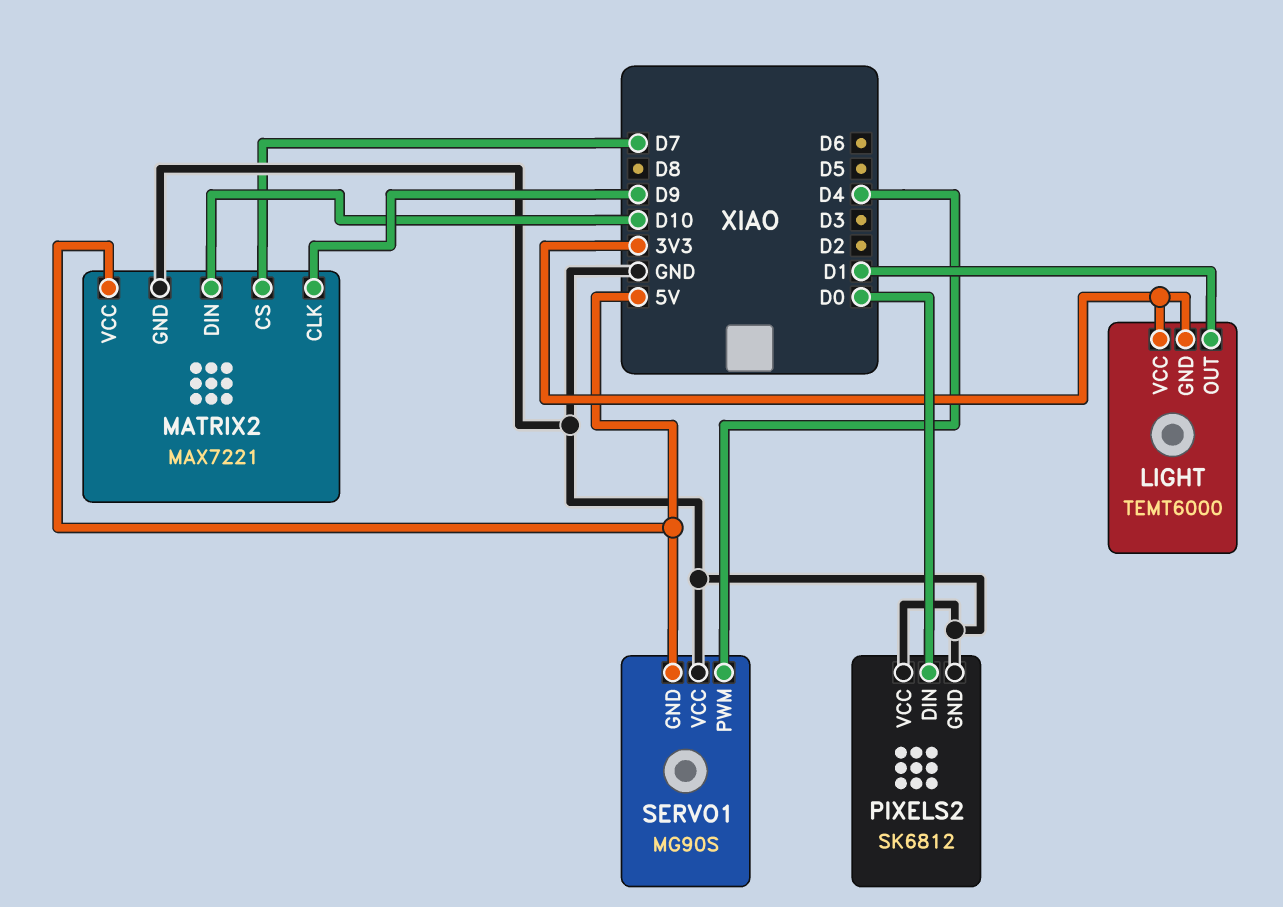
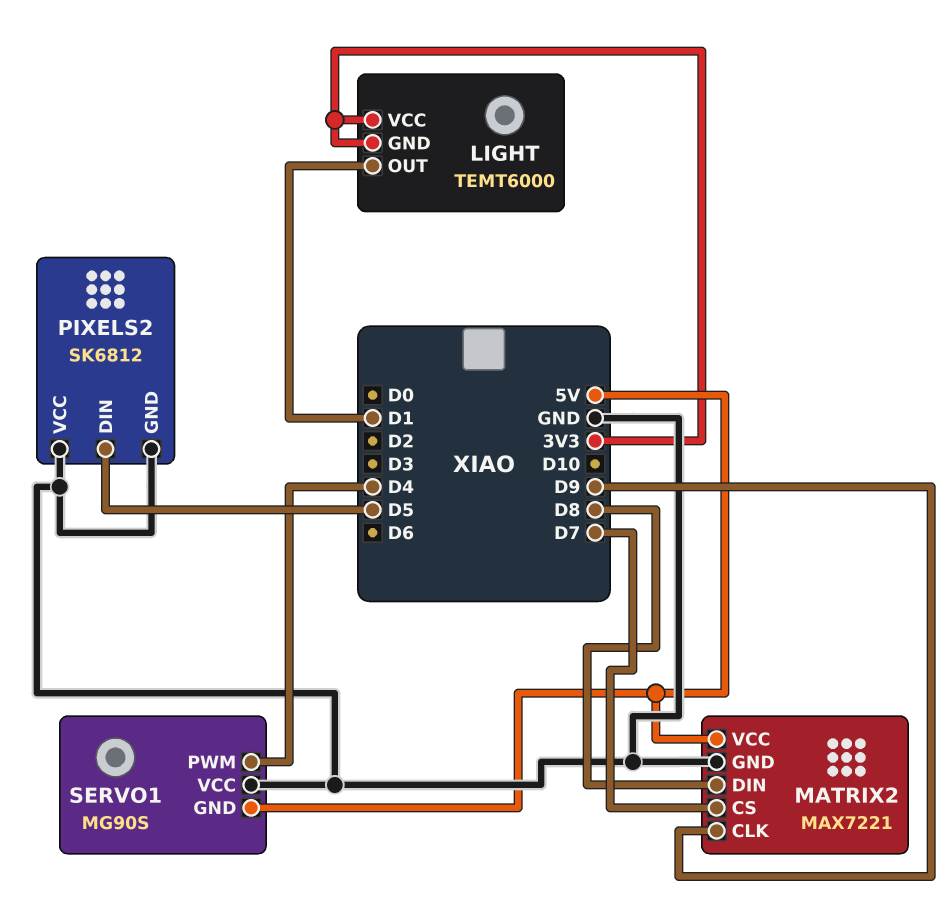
MATRIX2 pin DIN: D10 -> D8
PIXELS2 pin DIN: D0 -> D5

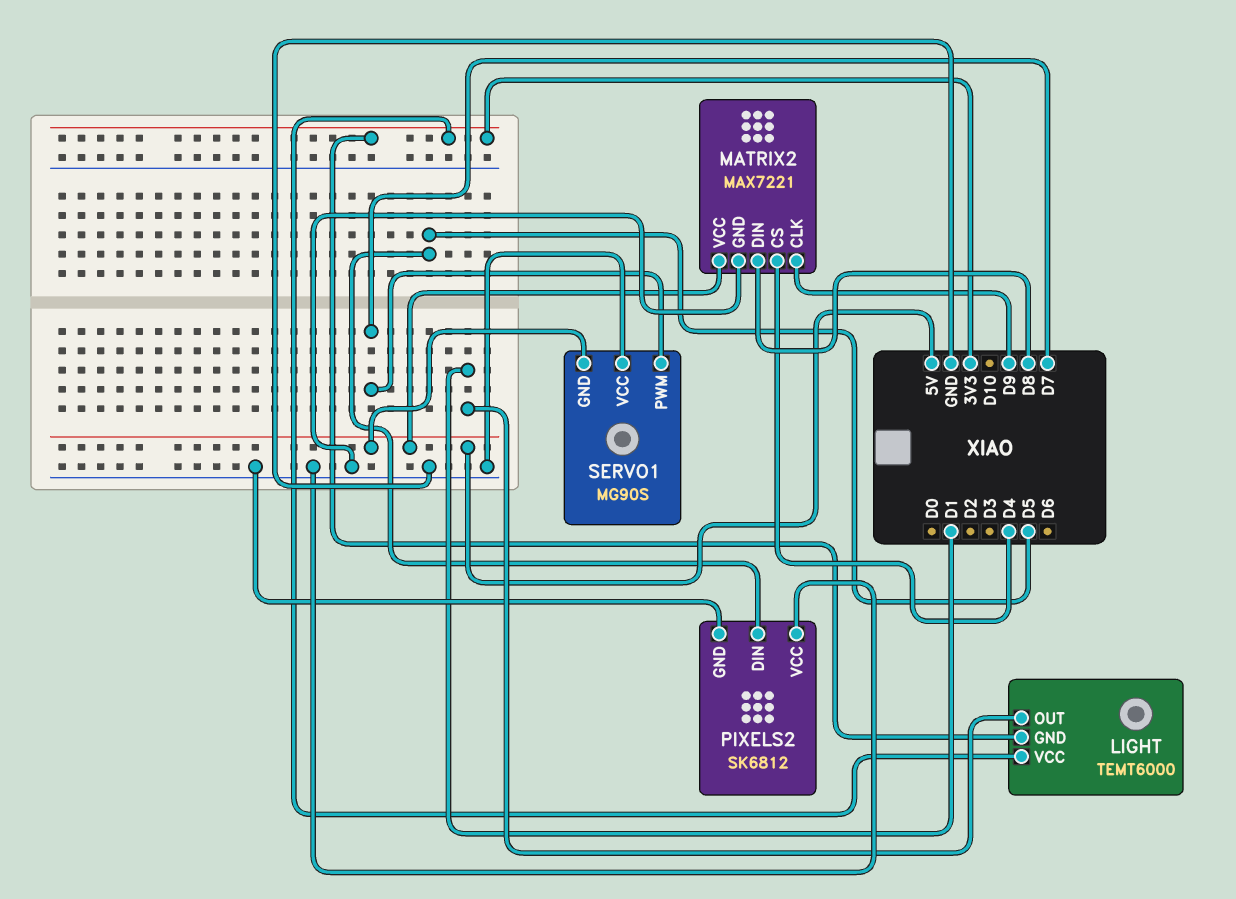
MATRIX2 pin CS: D7 -> D4
SERVO1 pin PWM: D4 -> D7

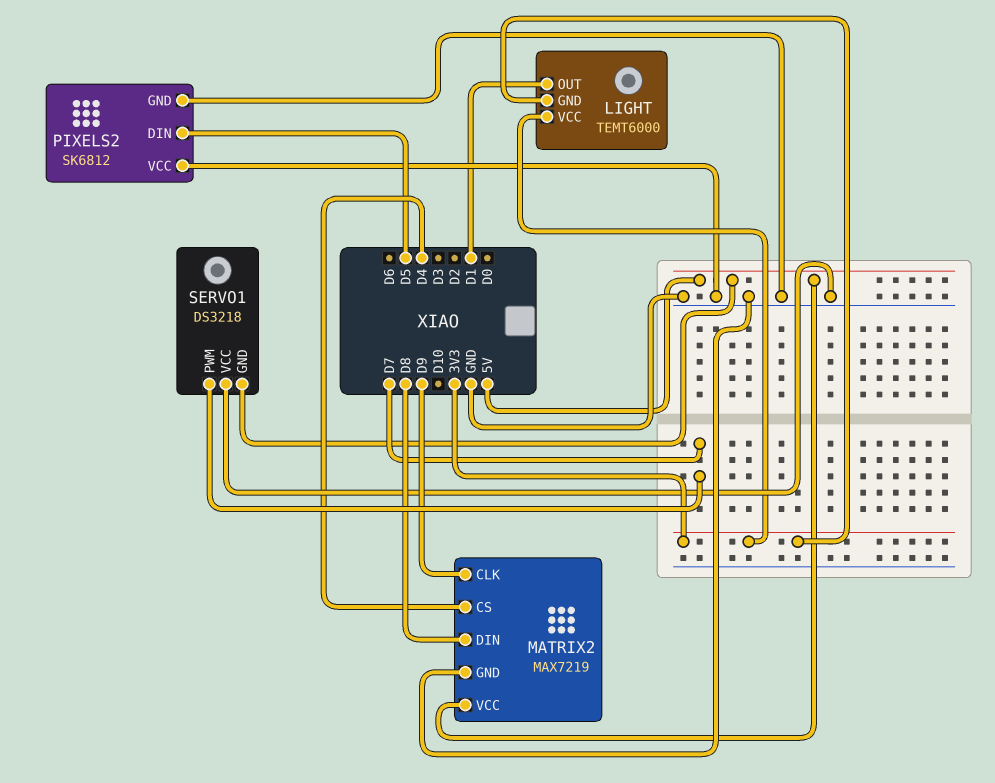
MATRIX2: MAX7221 -> MAX7219
SERVO1: MG90S -> DS3218

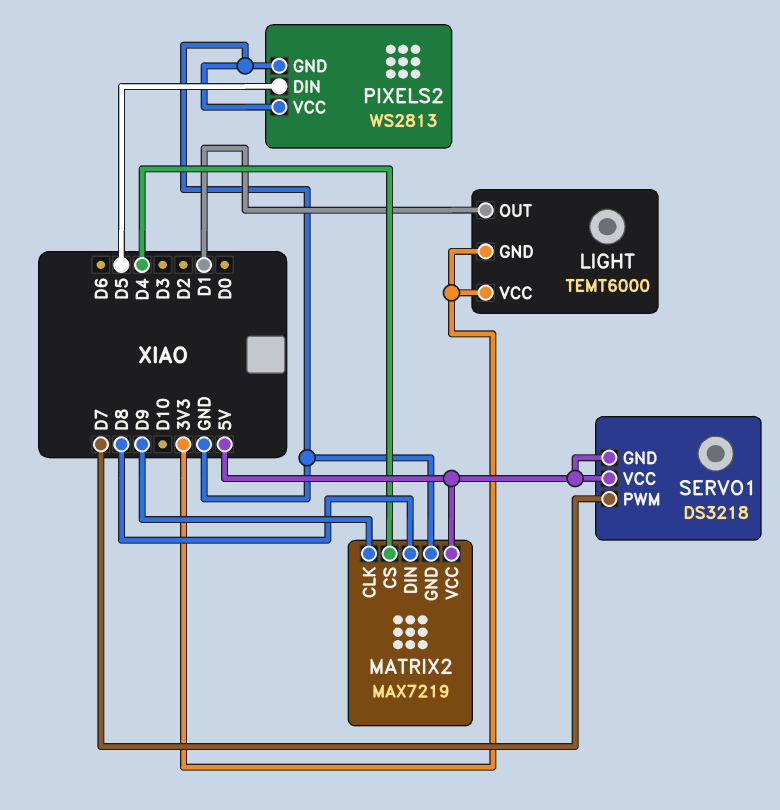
PIXELS2: SK6812 -> WS2813
SERVO1 pin VCC: GND -> 5V

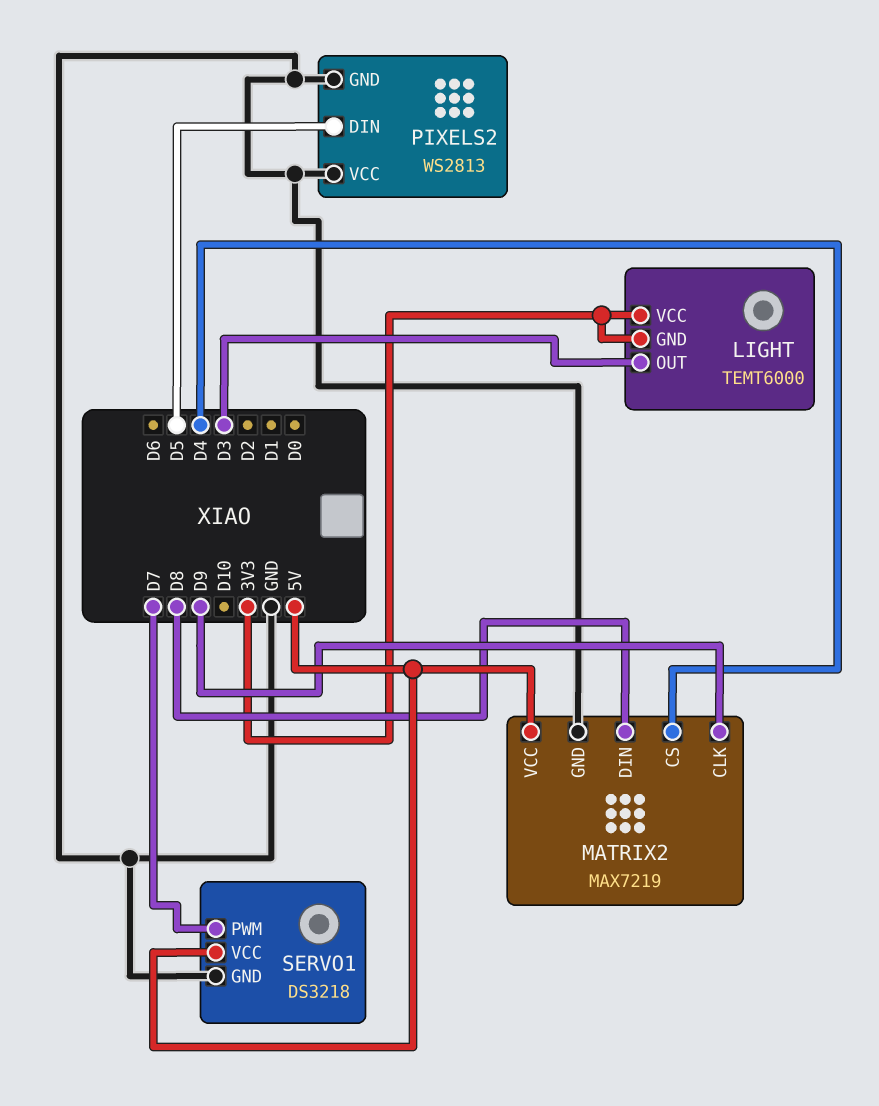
LIGHT pin OUT: D1 -> D3
SERVO1 pin GND: 5V -> GND

